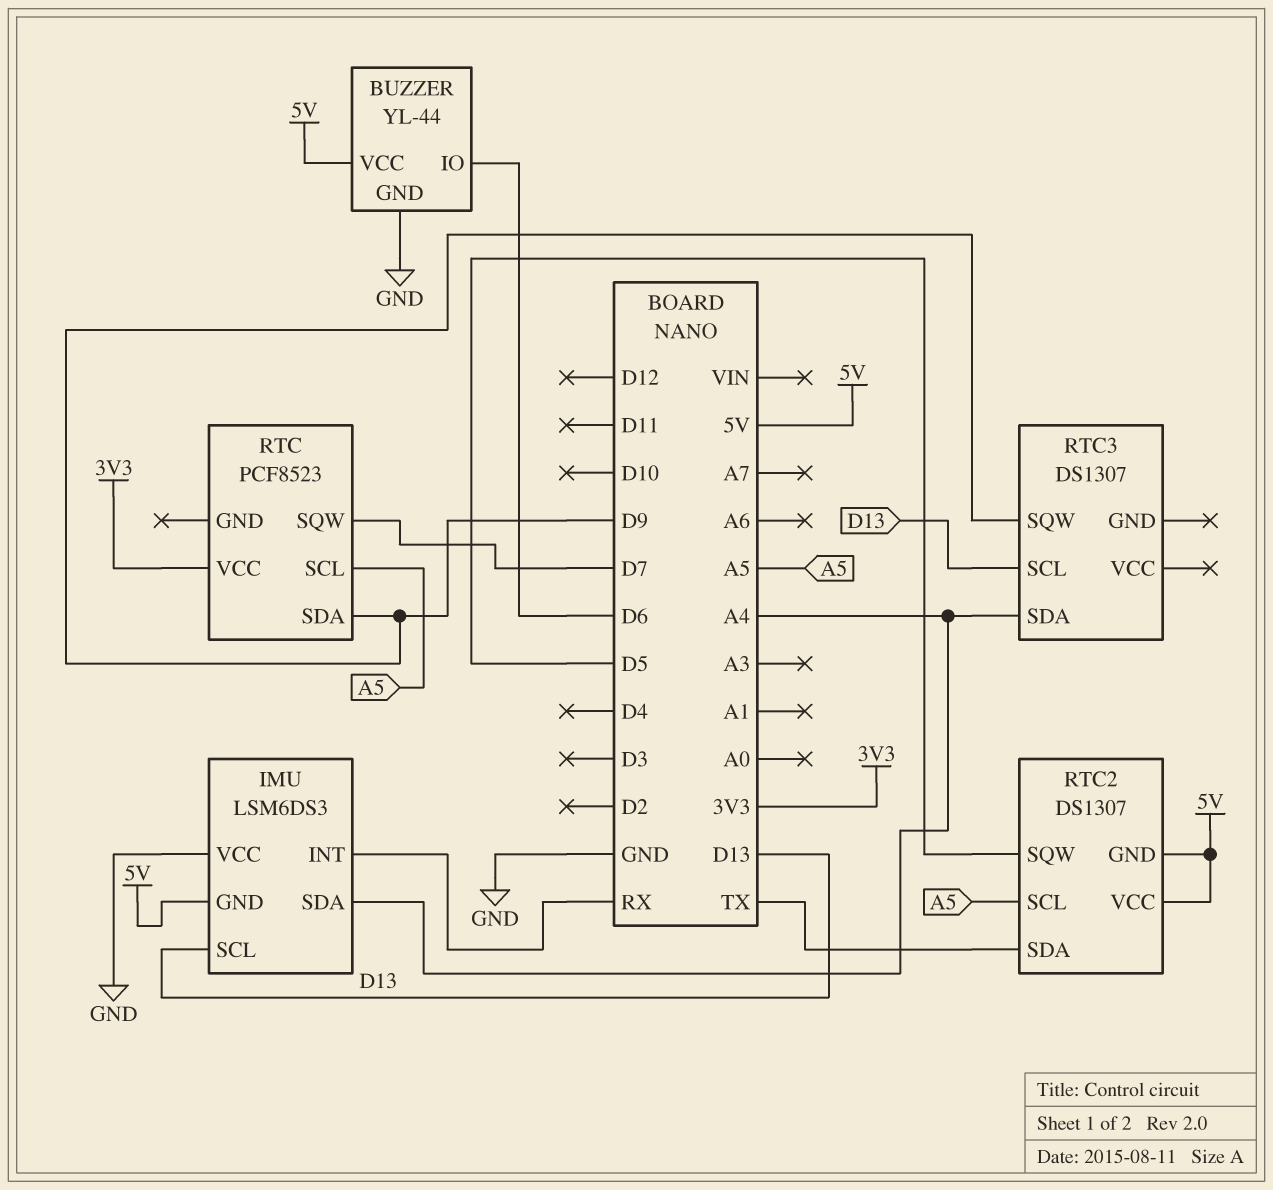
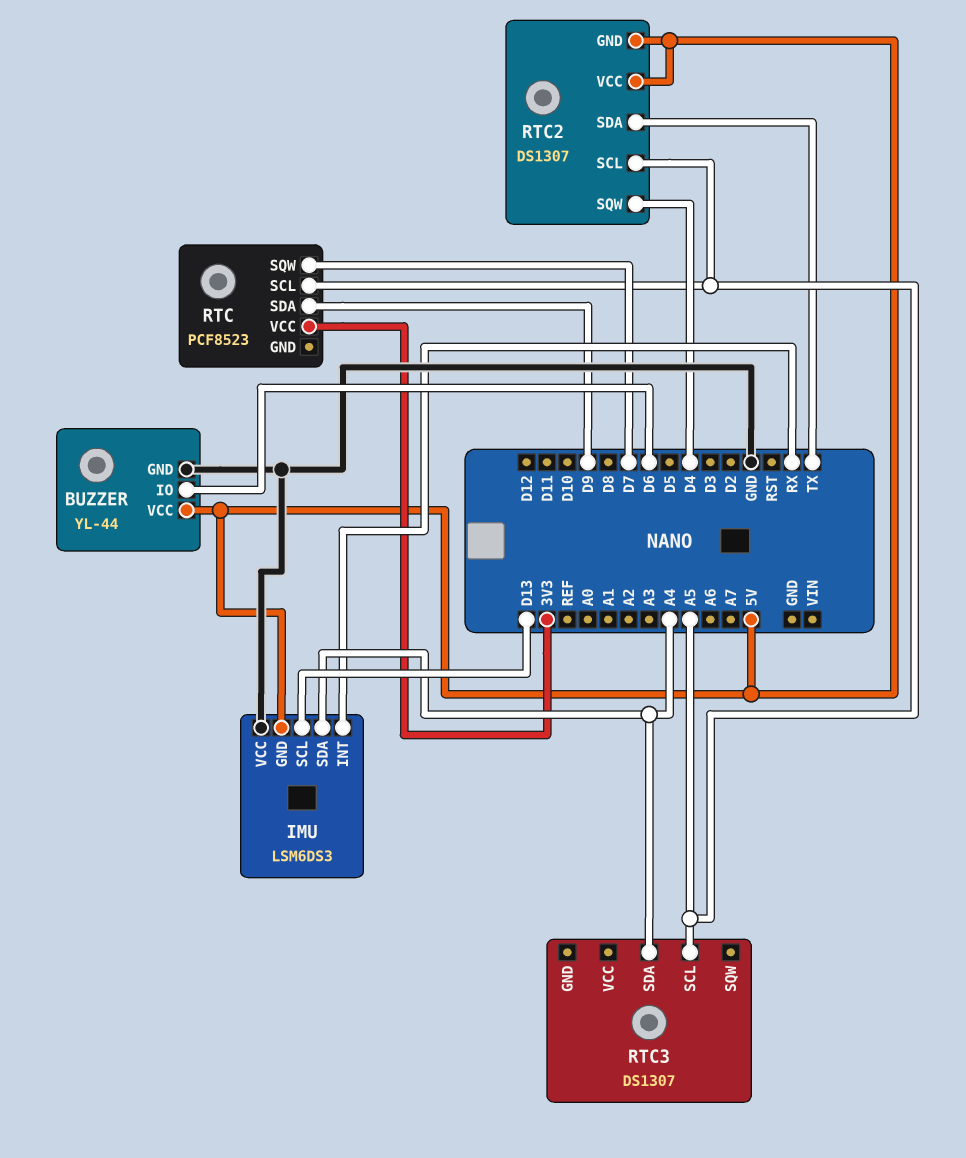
RTC2 pin SQW: D5 -> D4
RTC3 pin SCL: D13 -> A5
RTC3 pin SQW: D9 -> none

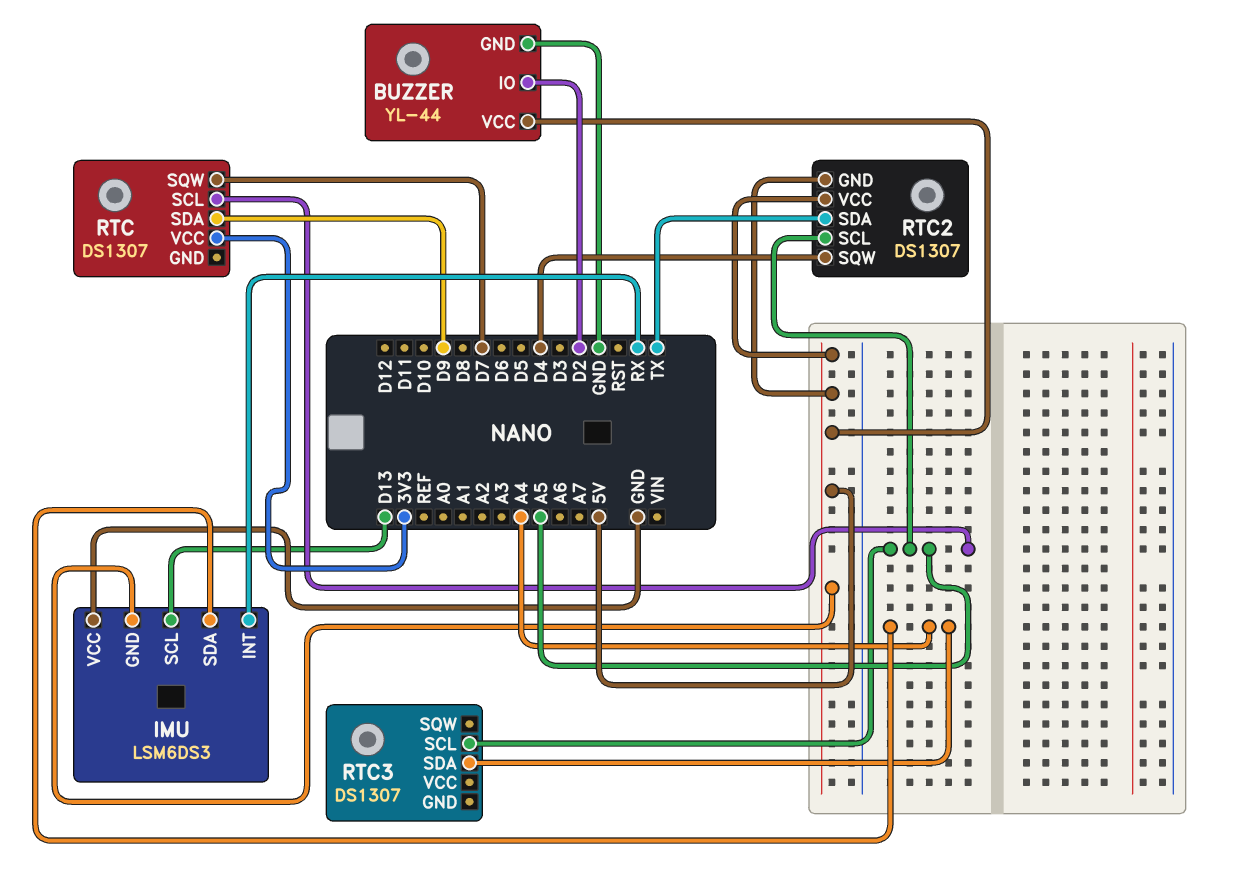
BUZZER pin IO: D6 -> D2
RTC: PCF8523 -> DS1307

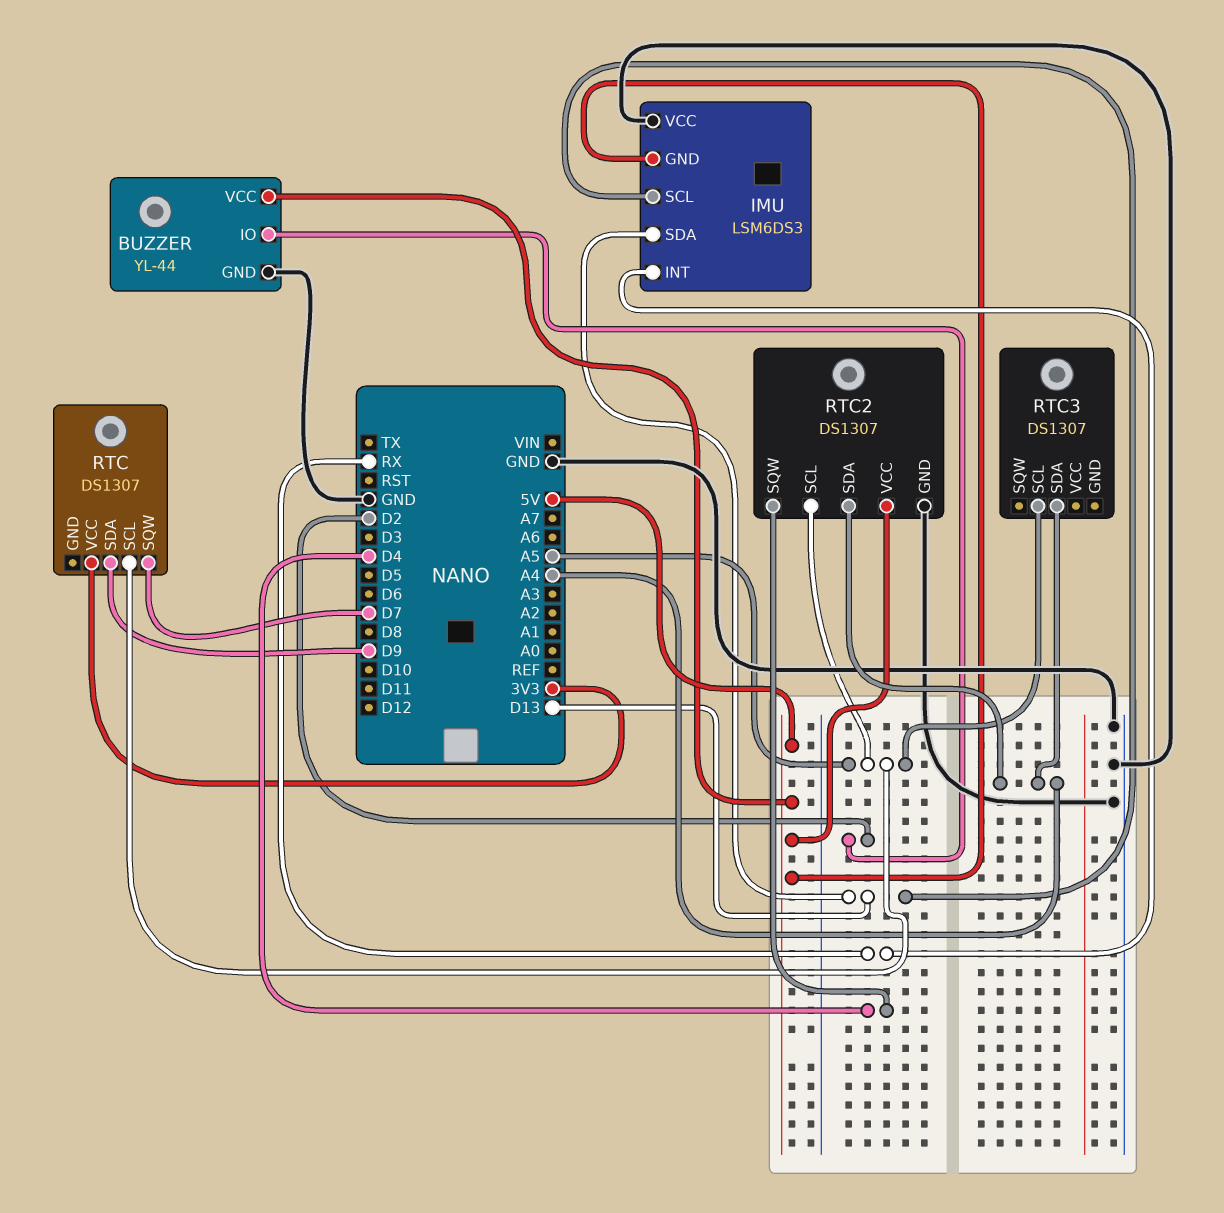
IMU pin SDA: A4 -> D13
RTC2 pin GND: 5V -> GND
RTC2 pin SDA: TX -> A4

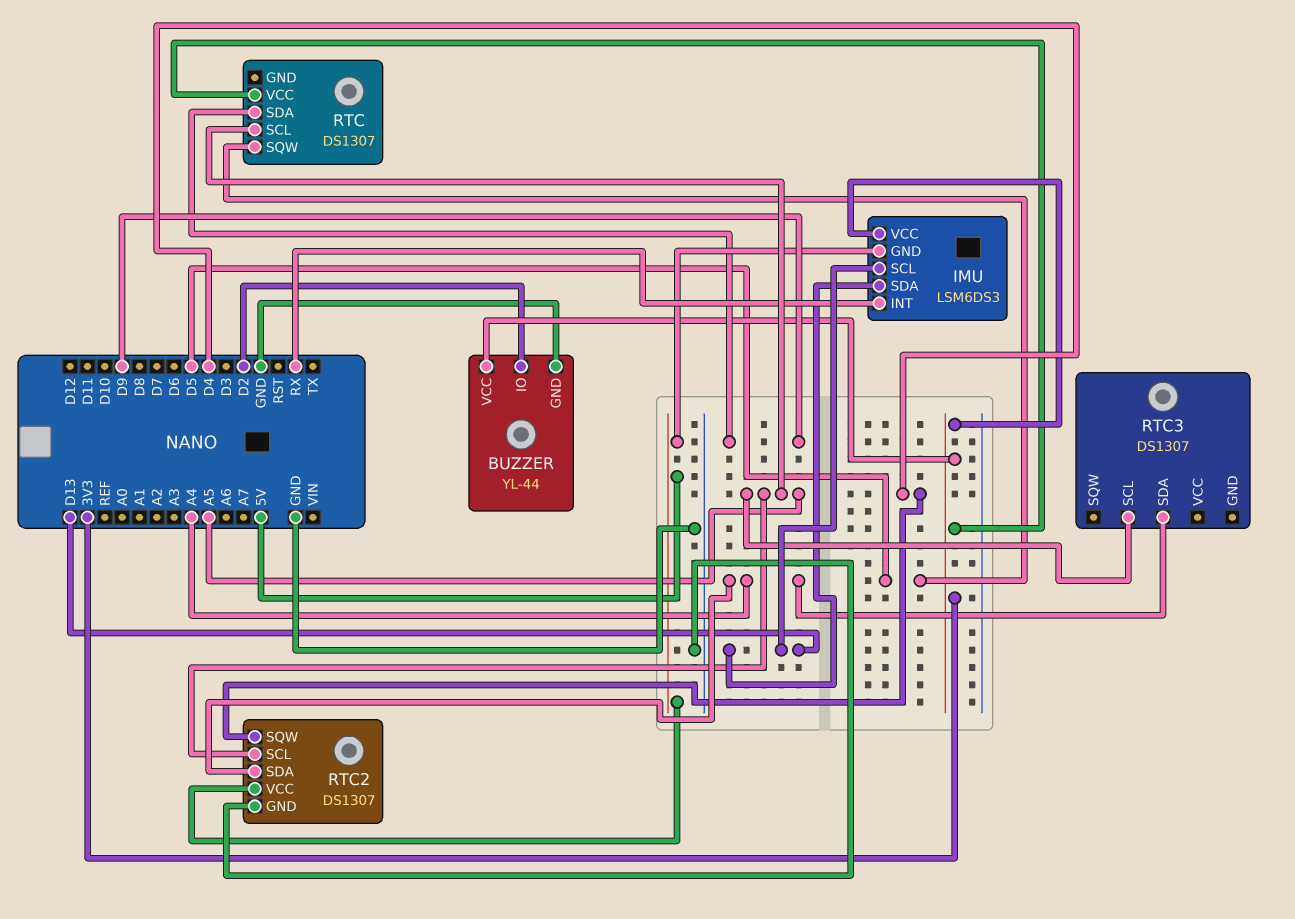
BUZZER pin VCC: 5V -> 3V3
IMU pin VCC: GND -> 3V3
RTC pin SQW: D7 -> D5

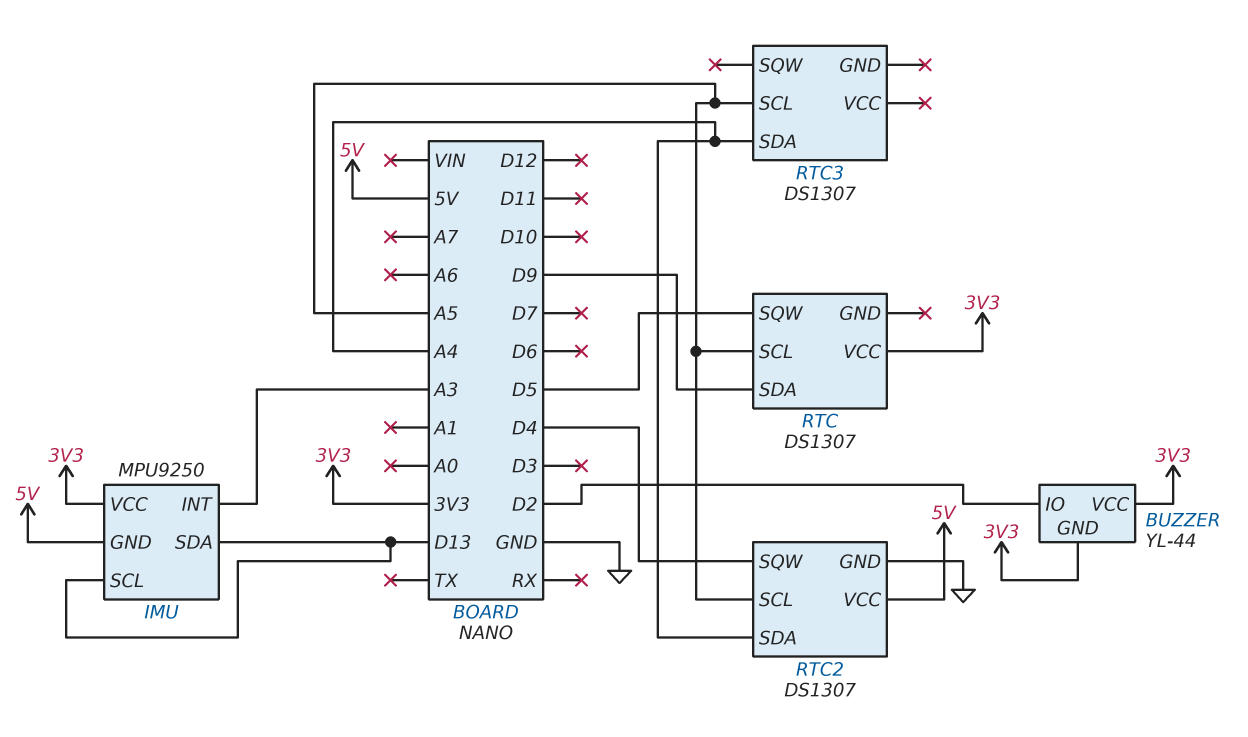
BUZZER pin GND: GND -> 3V3
IMU: LSM6DS3 -> MPU9250
IMU pin INT: RX -> A3

